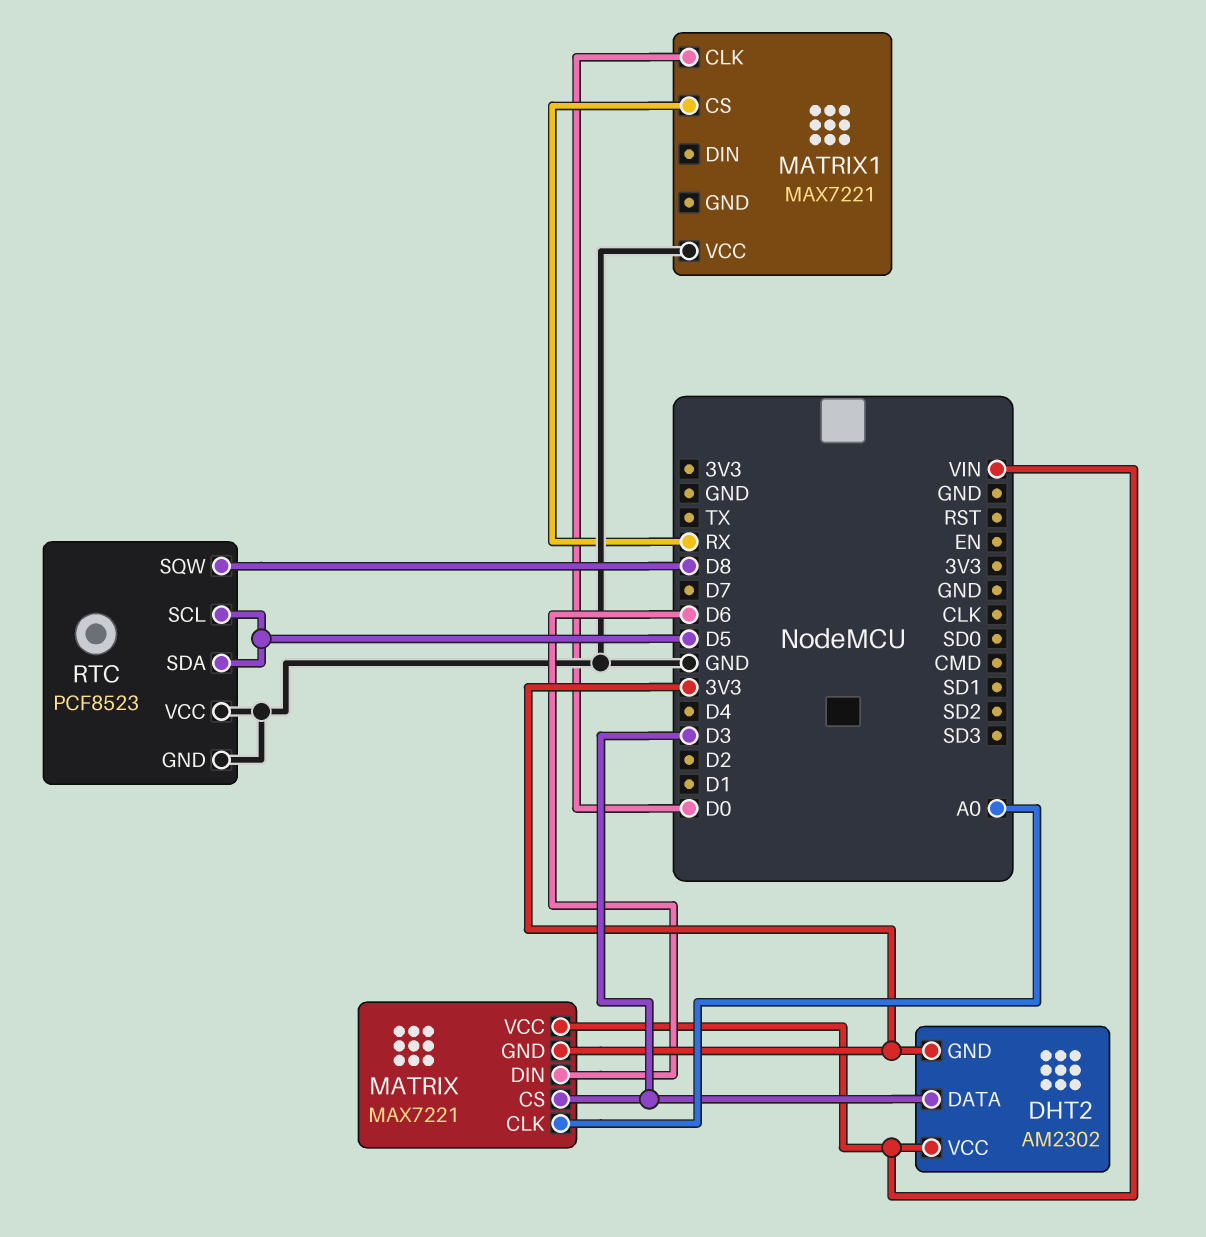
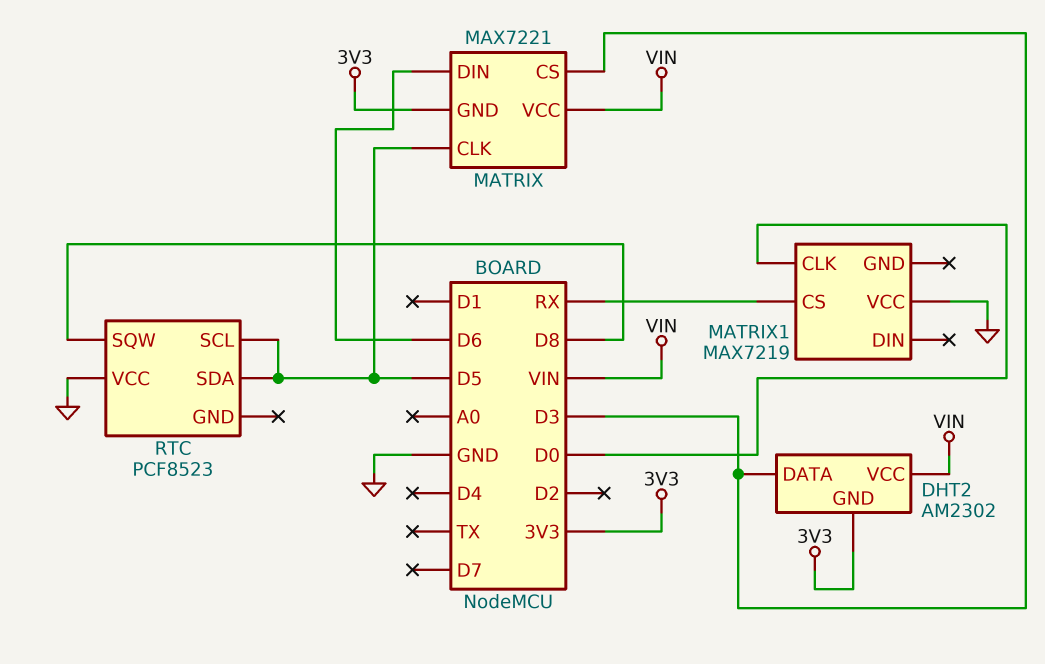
MATRIX pin CLK: A0 -> D5
MATRIX1: MAX7221 -> MAX7219
RTC pin GND: GND -> none

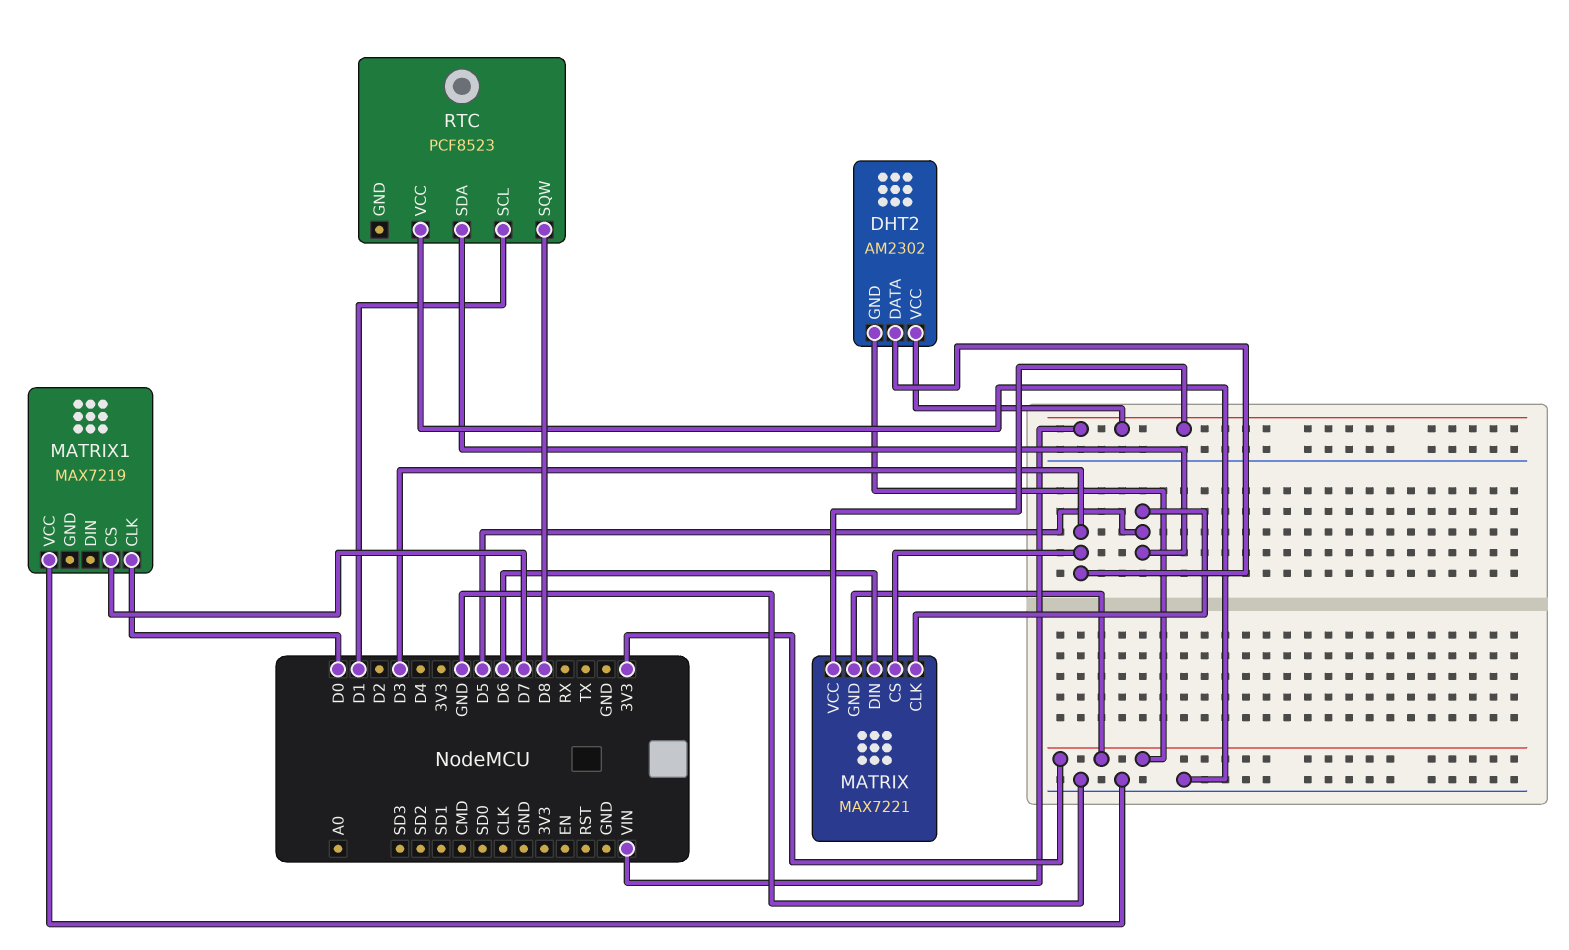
MATRIX1 pin CS: RX -> D7
RTC pin SCL: D5 -> D1

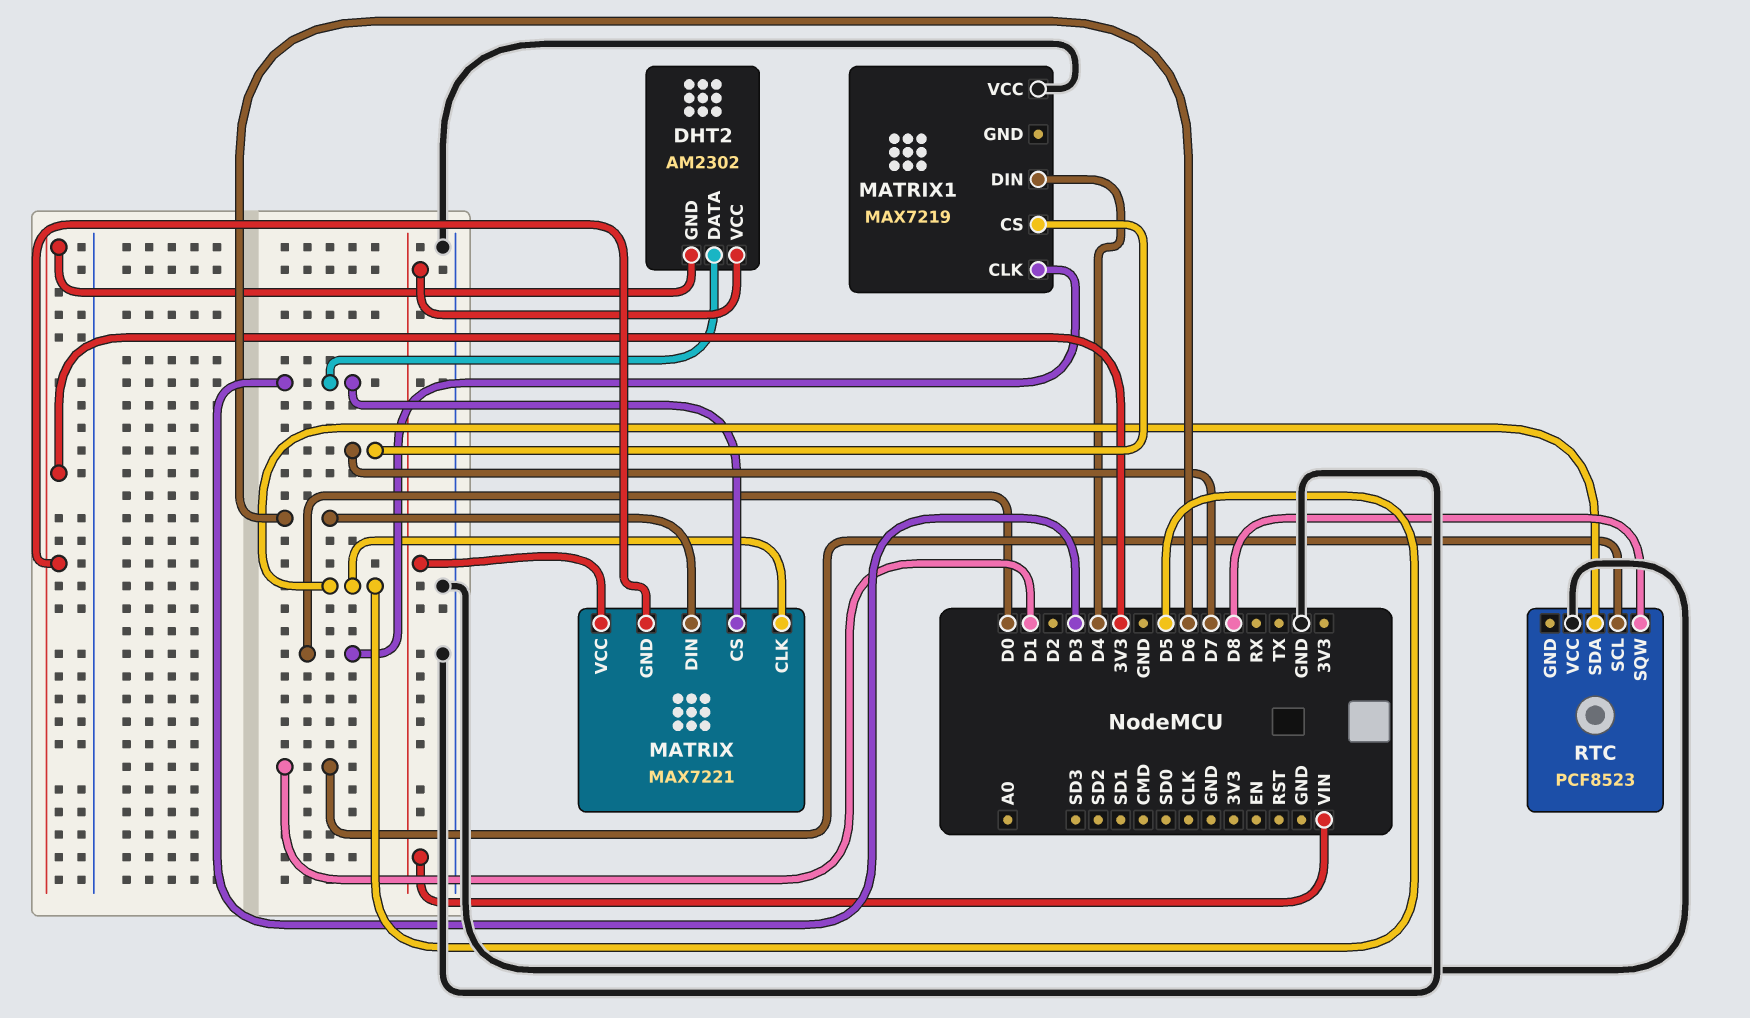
MATRIX1 pin DIN: none -> D4

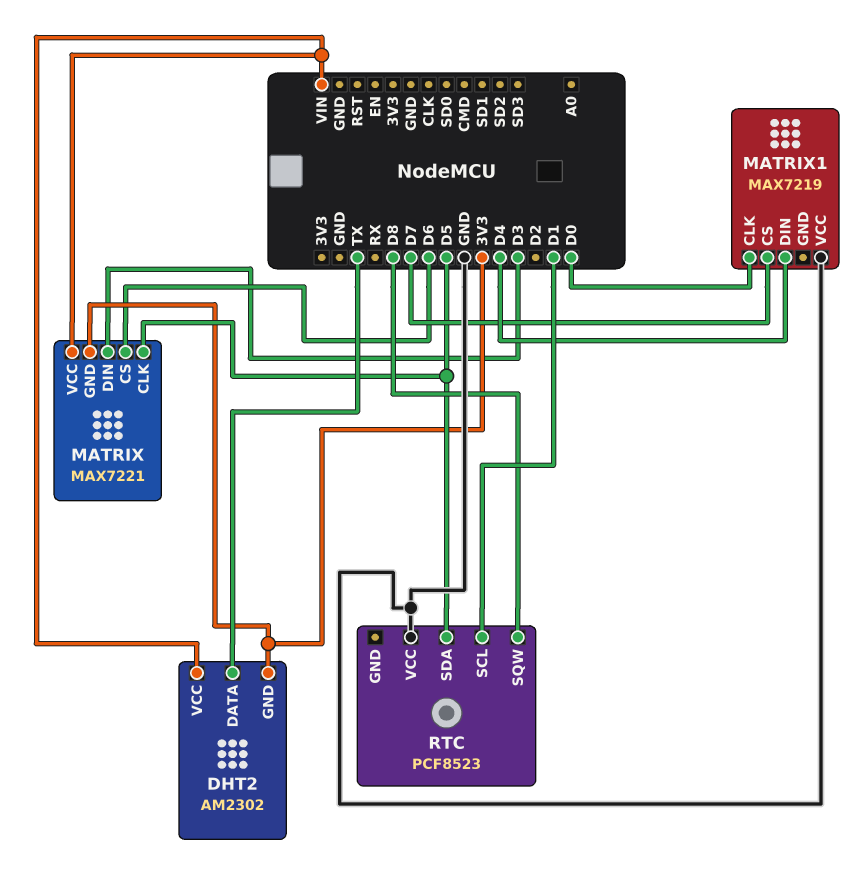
DHT2 pin DATA: D3 -> TX
MATRIX pin CS: D3 -> D6
MATRIX pin DIN: D6 -> D3

